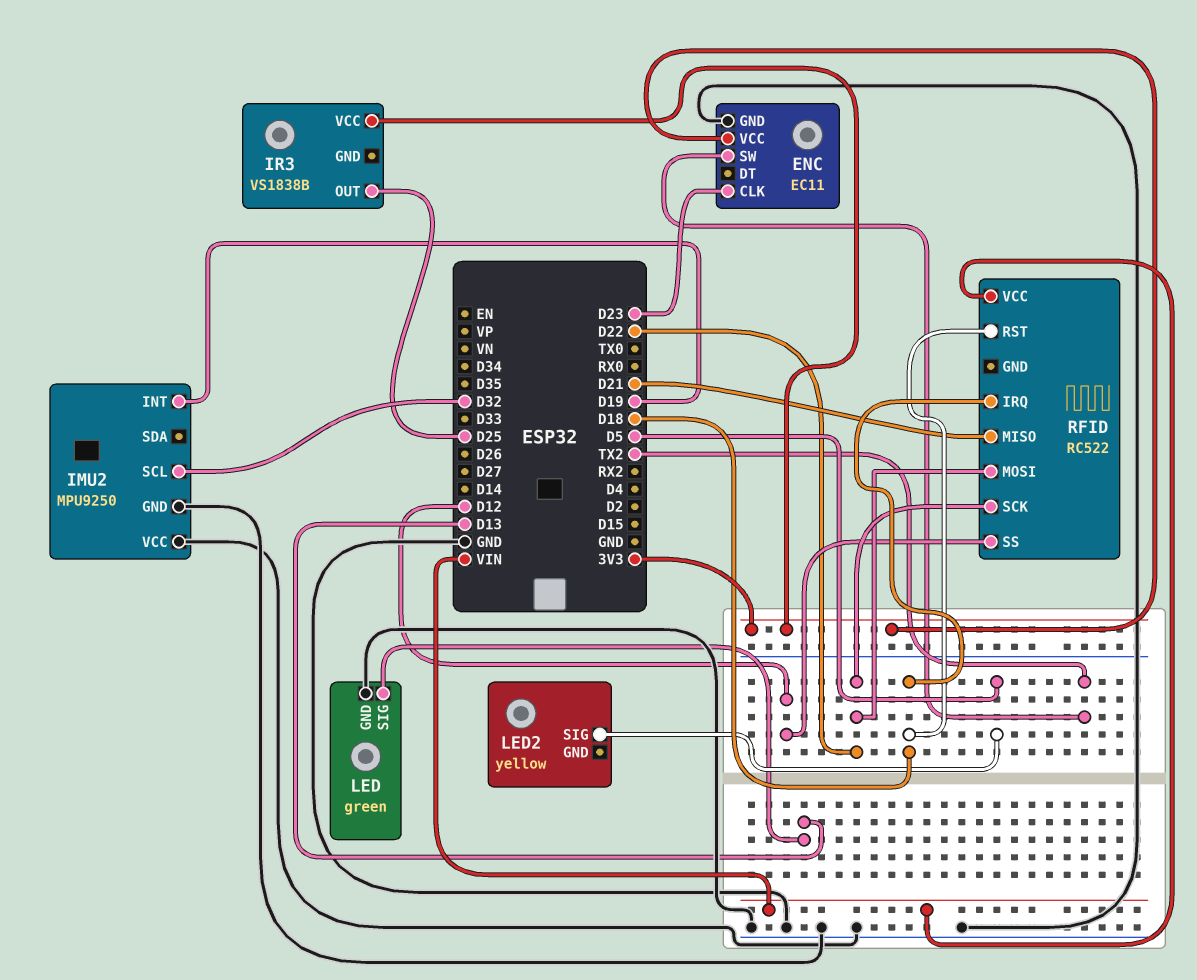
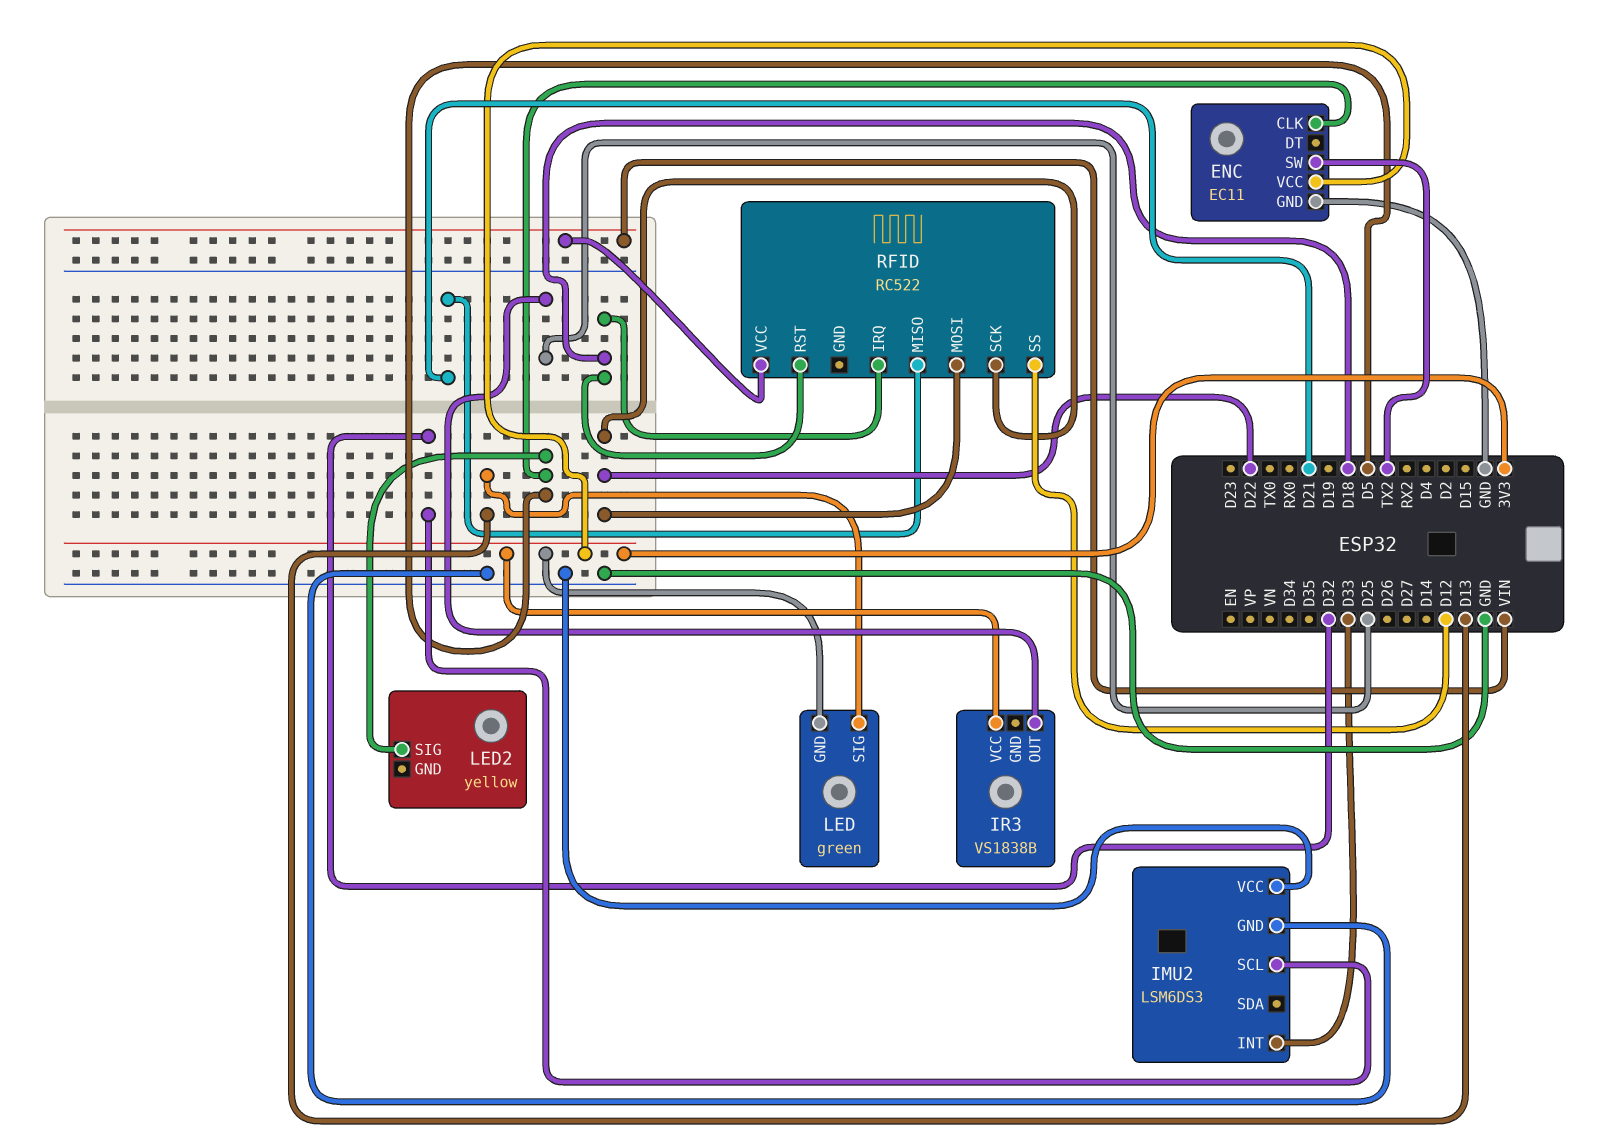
ENC pin CLK: D23 -> D5
IMU2: MPU9250 -> LSM6DS3
IMU2 pin INT: D19 -> D33
LED pin GND: GND -> 3V3

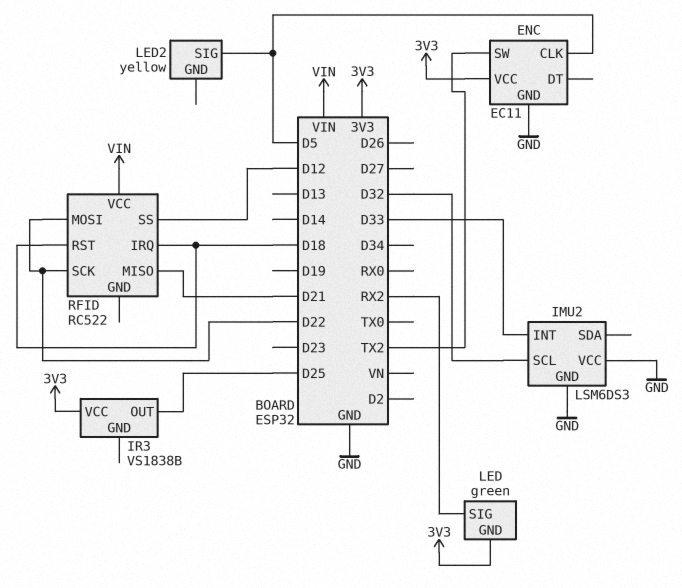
LED pin SIG: D13 -> RX2

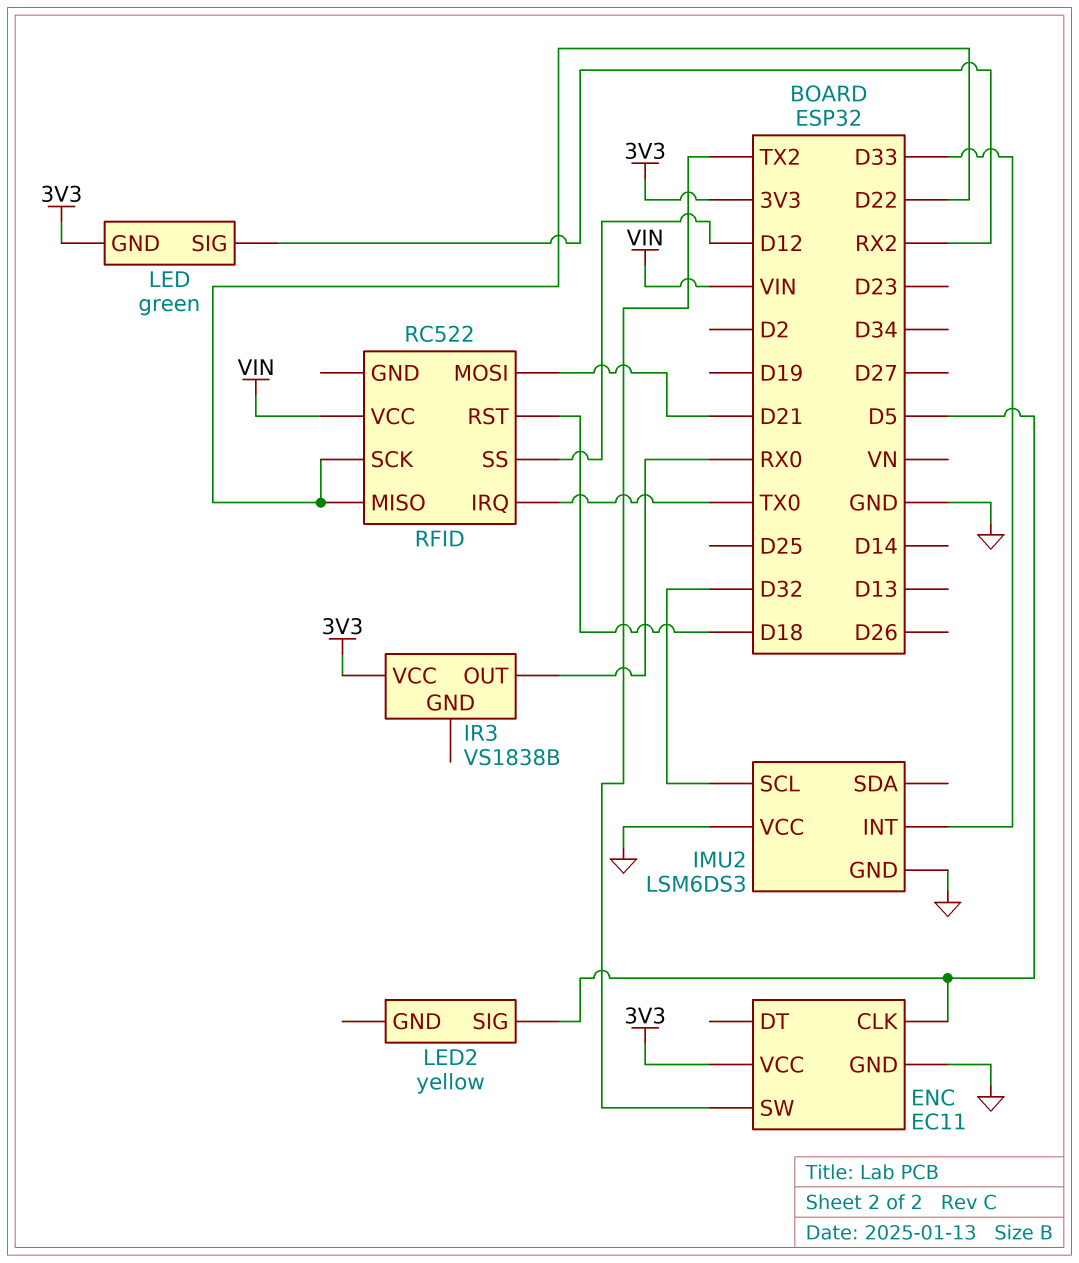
IR3 pin OUT: D25 -> RX0
RFID pin IRQ: D18 -> TX0
RFID pin MISO: D21 -> D22
RFID pin MOSI: D22 -> D21

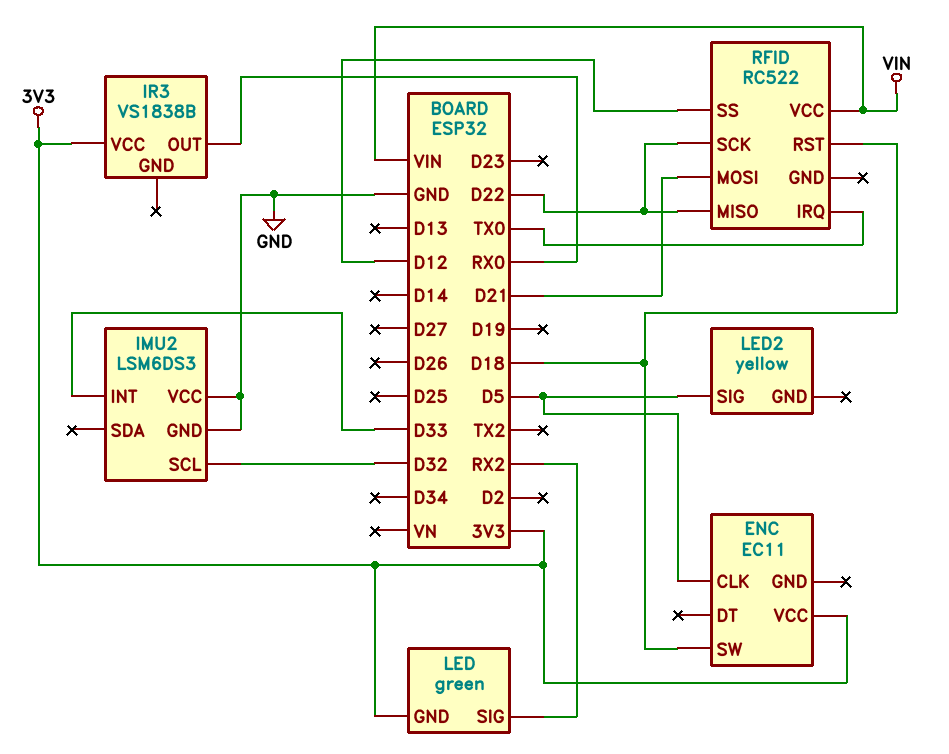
ENC pin GND: GND -> none
ENC pin SW: TX2 -> D18

